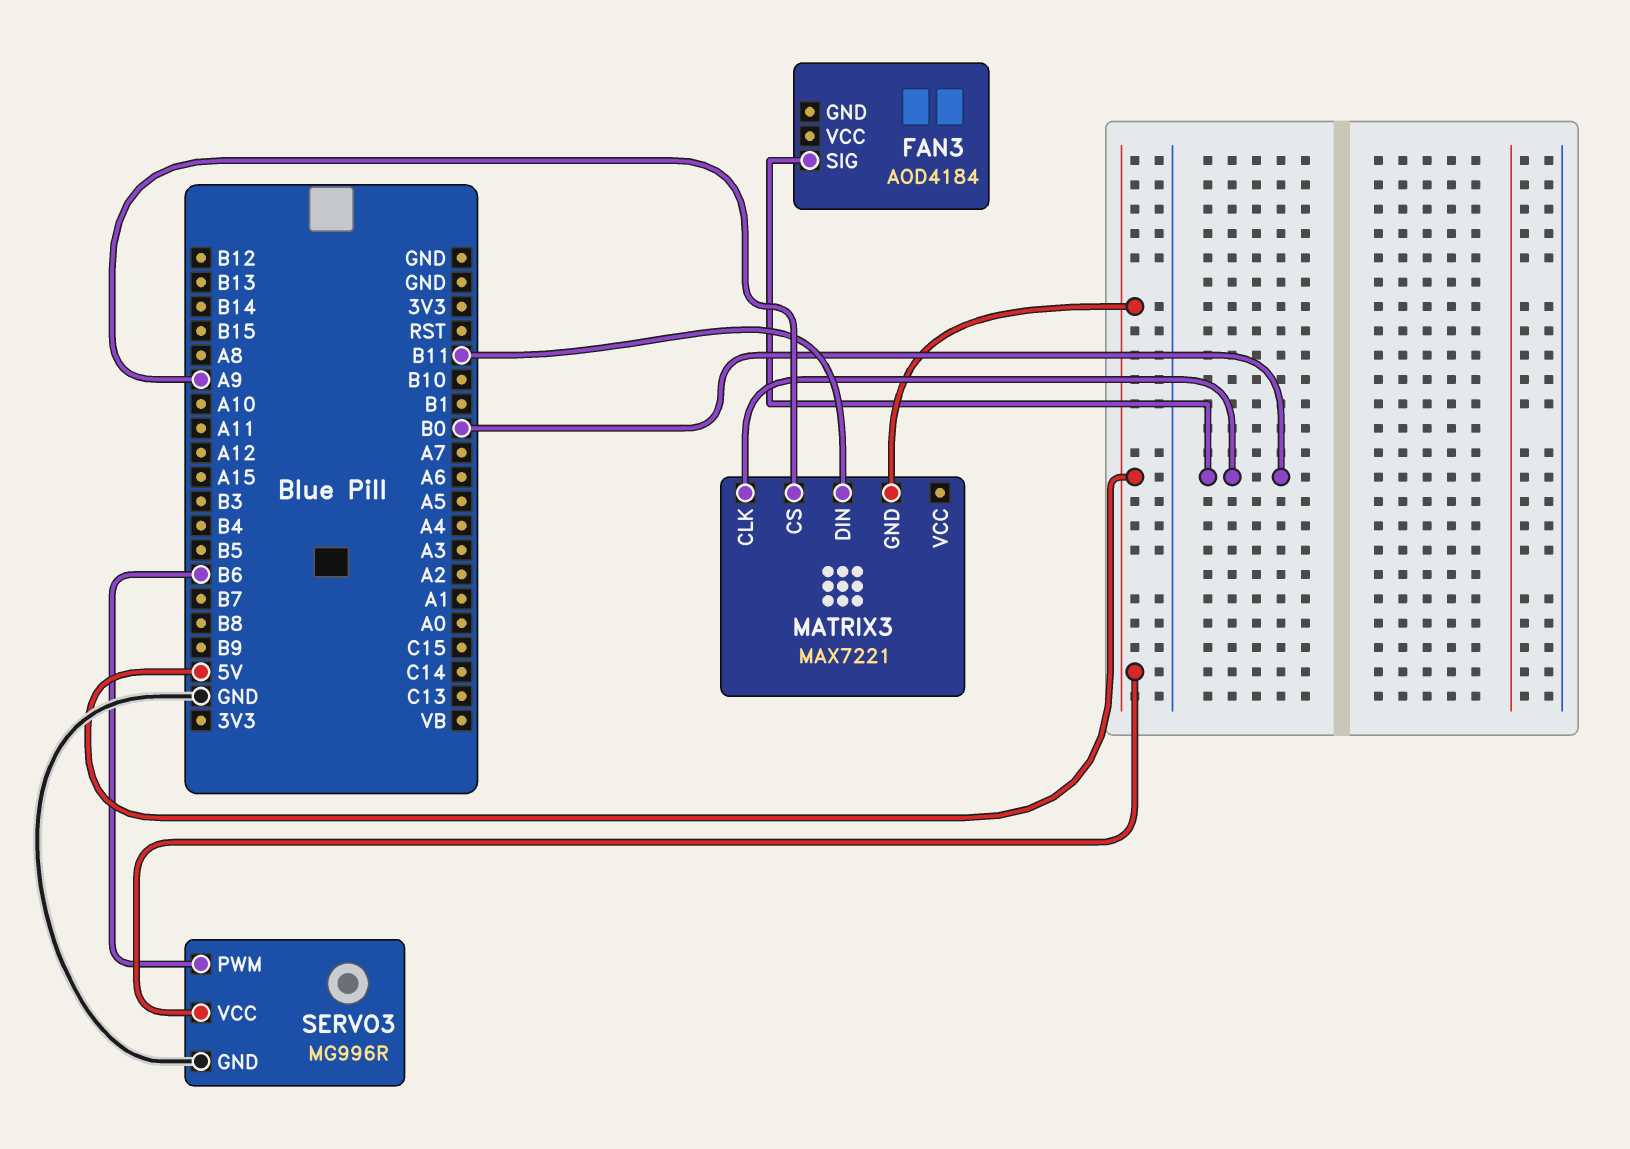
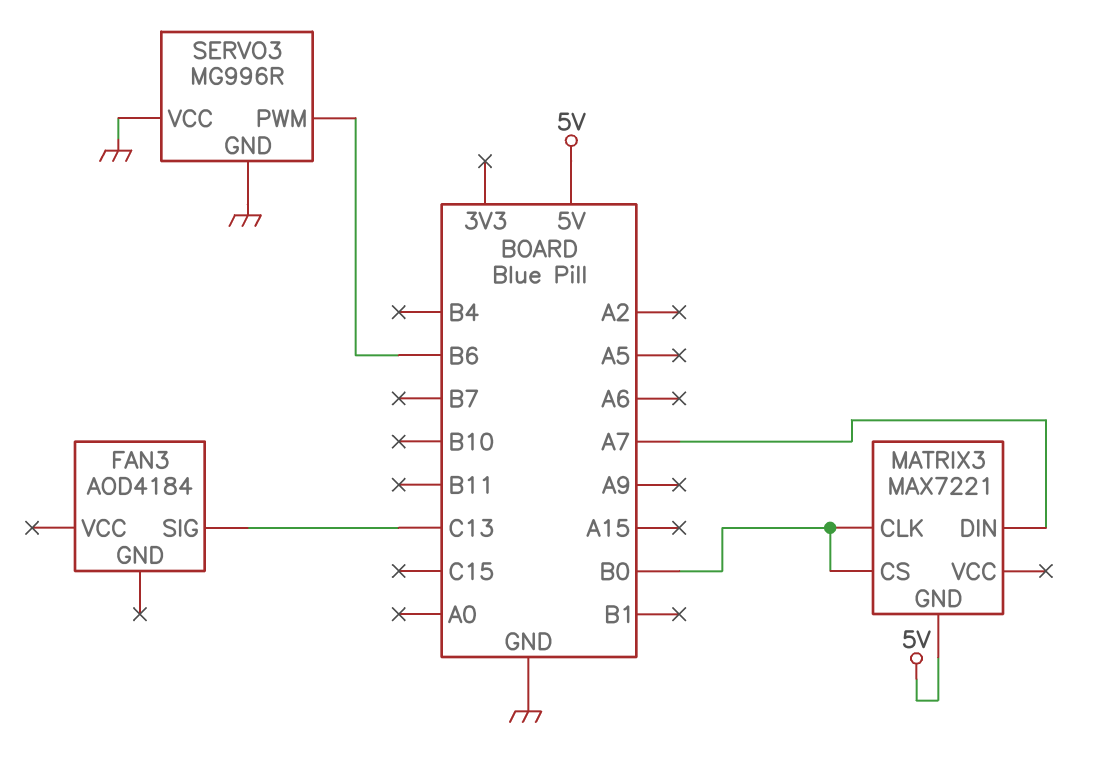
FAN3 pin SIG: B0 -> C13
MATRIX3 pin CS: A9 -> B0
MATRIX3 pin DIN: B11 -> A7
SERVO3 pin VCC: 5V -> GND

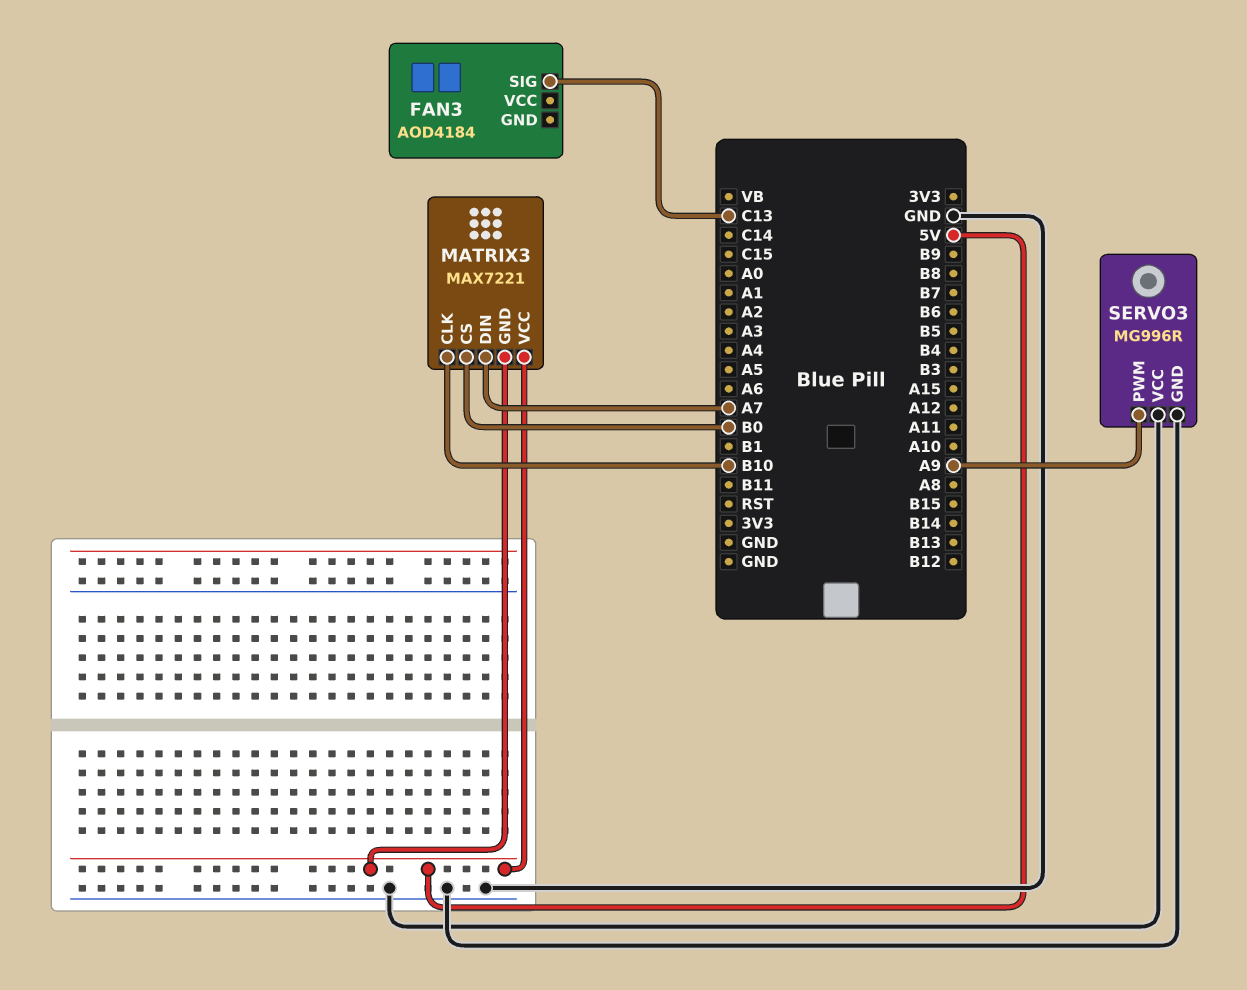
MATRIX3 pin CLK: B0 -> B10
MATRIX3 pin VCC: none -> 5V
SERVO3 pin PWM: B6 -> A9

